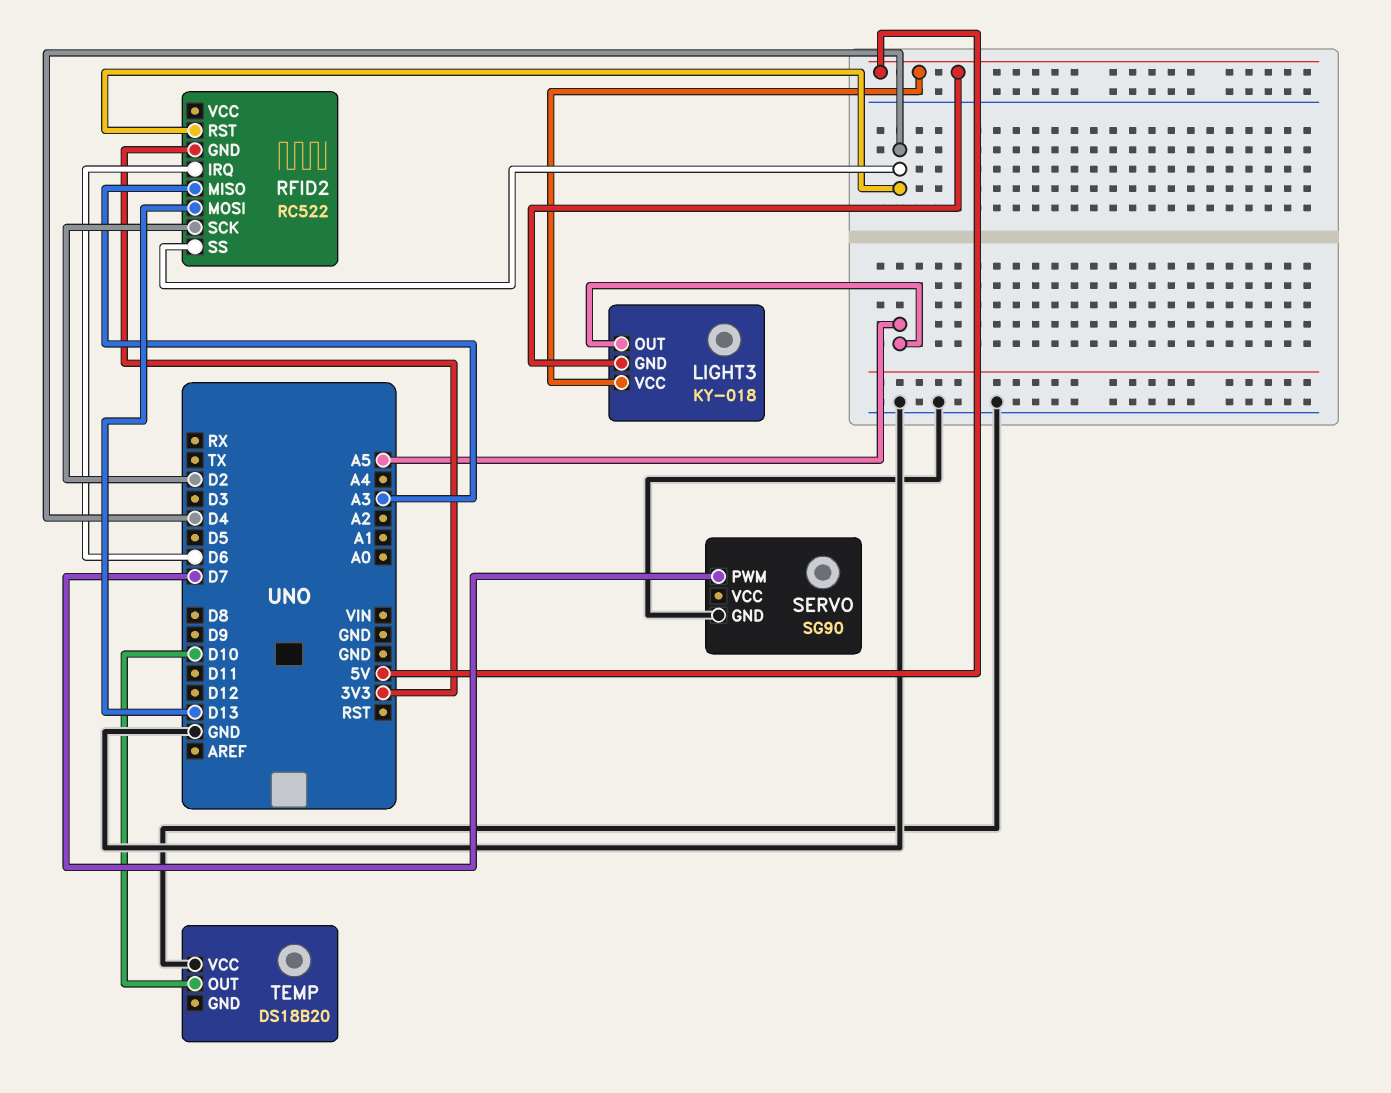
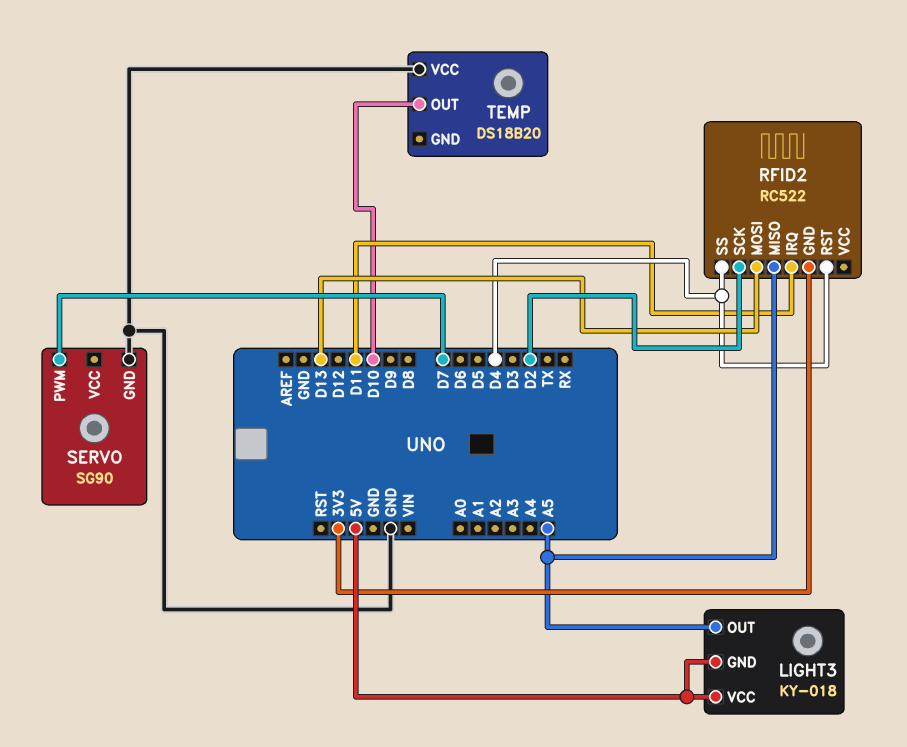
RFID2 pin IRQ: D6 -> D11
RFID2 pin MISO: A3 -> A5

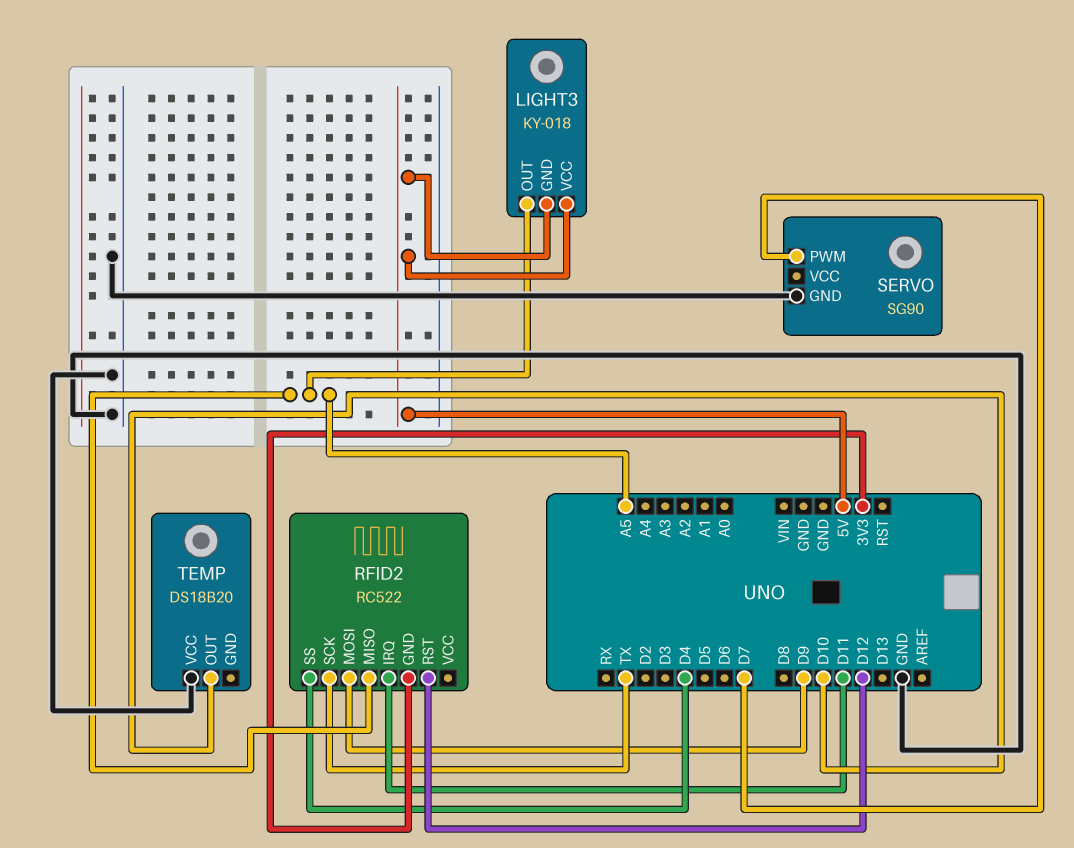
RFID2 pin MOSI: D13 -> D9
RFID2 pin RST: D4 -> D12
RFID2 pin SCK: D2 -> TX

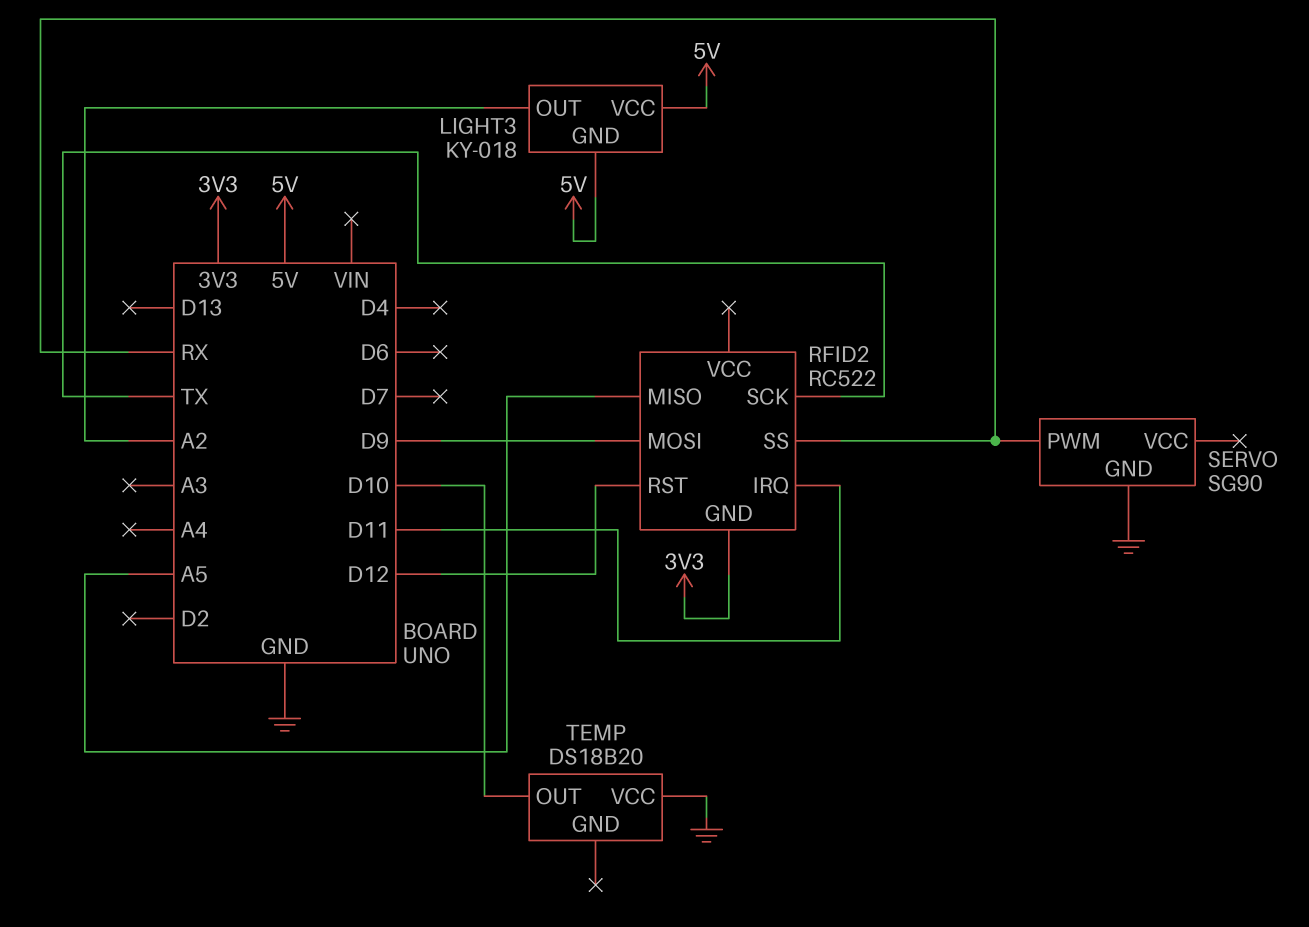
LIGHT3 pin OUT: A5 -> A2
RFID2 pin SS: D4 -> RX
SERVO pin PWM: D7 -> RX

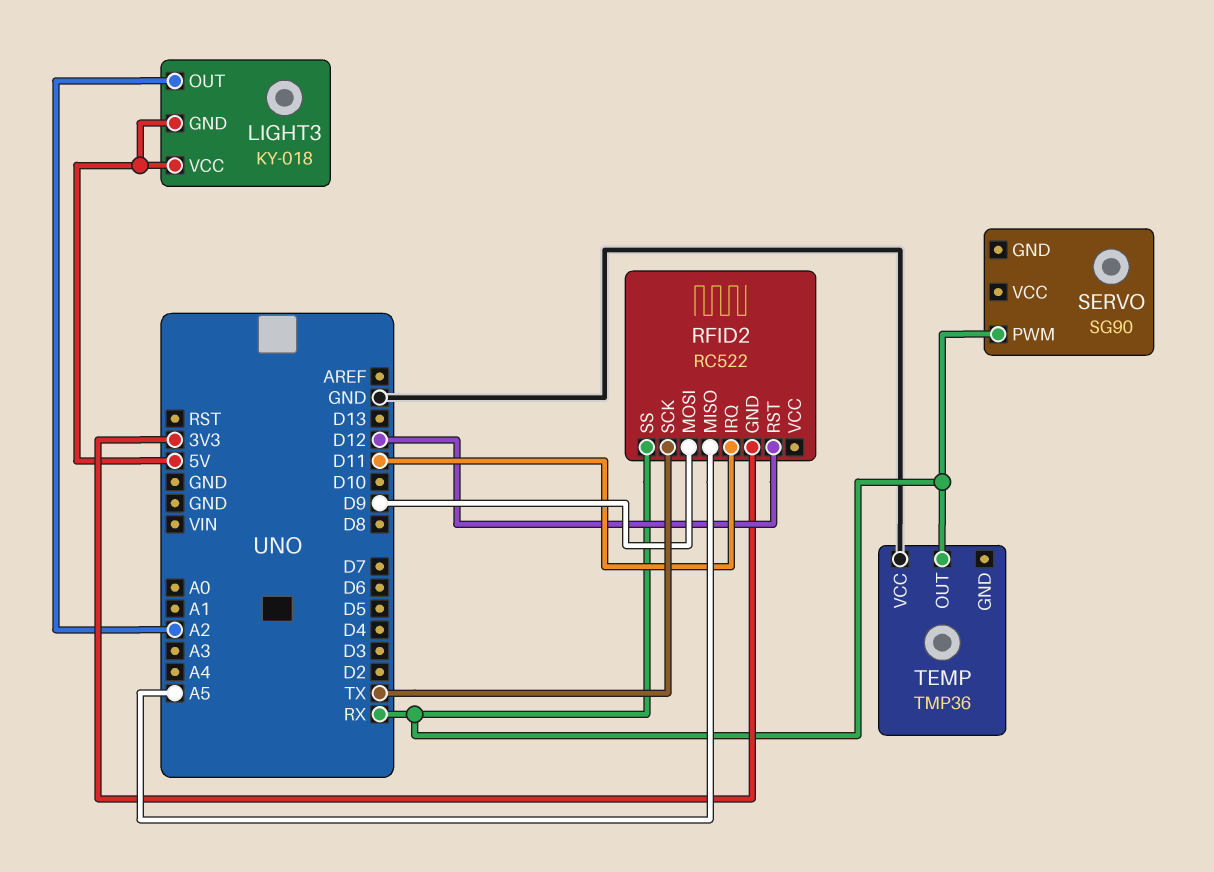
SERVO pin GND: GND -> none
TEMP: DS18B20 -> TMP36
TEMP pin OUT: D10 -> RX

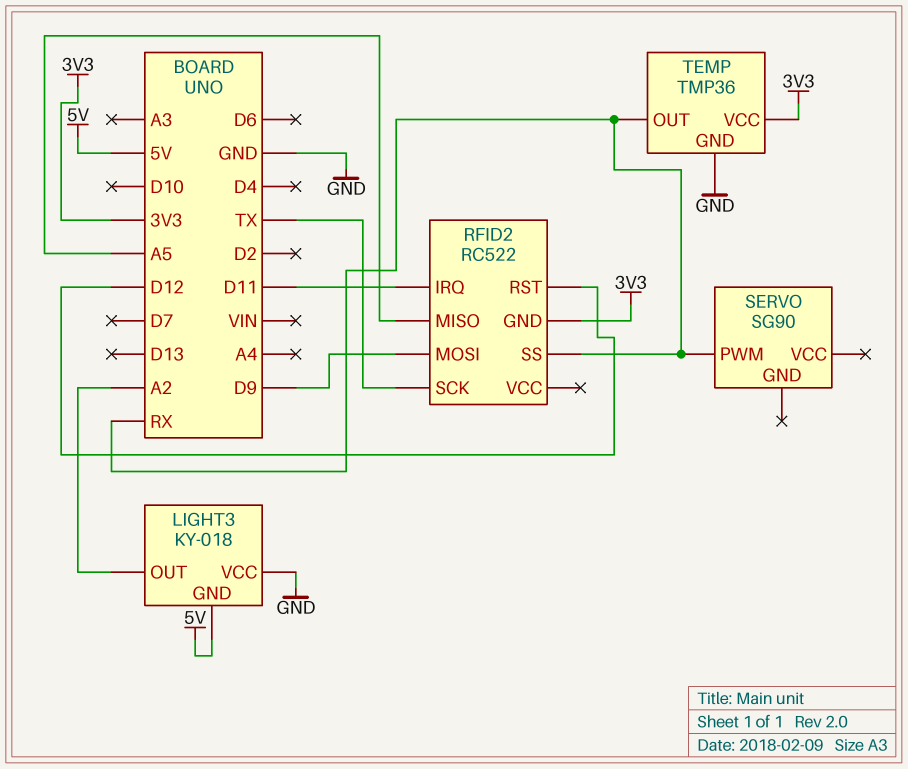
LIGHT3 pin VCC: 5V -> GND
TEMP pin GND: none -> GND
TEMP pin VCC: GND -> 3V3

